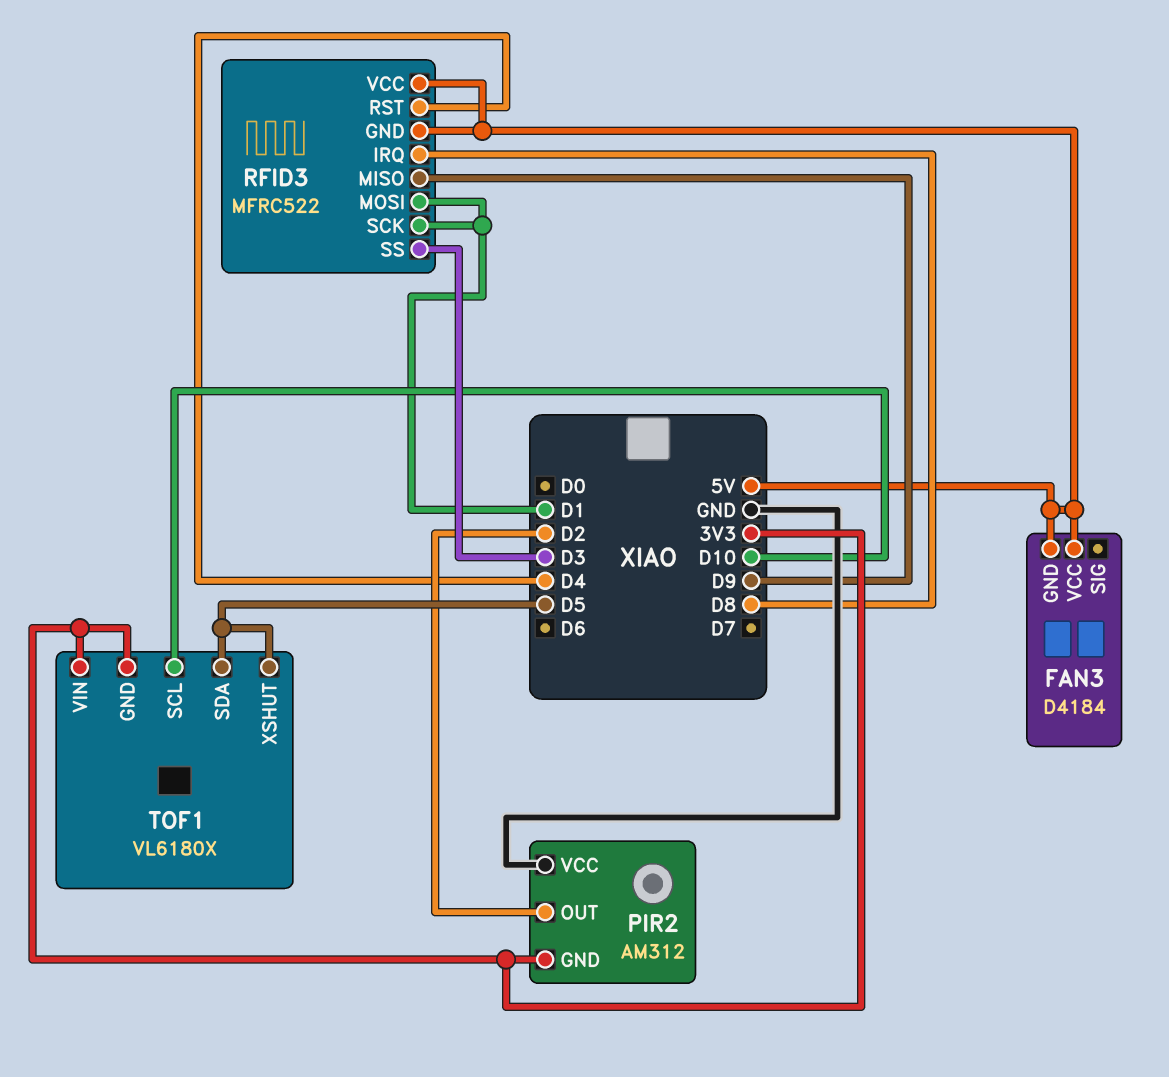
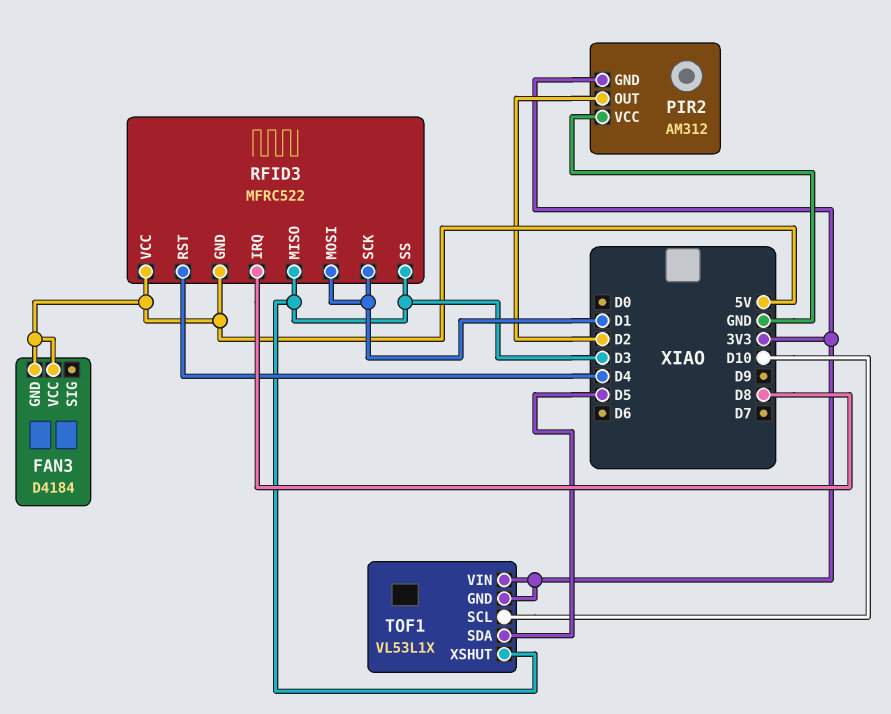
RFID3 pin MISO: D9 -> D3
TOF1: VL6180X -> VL53L1X
TOF1 pin XSHUT: D5 -> D3

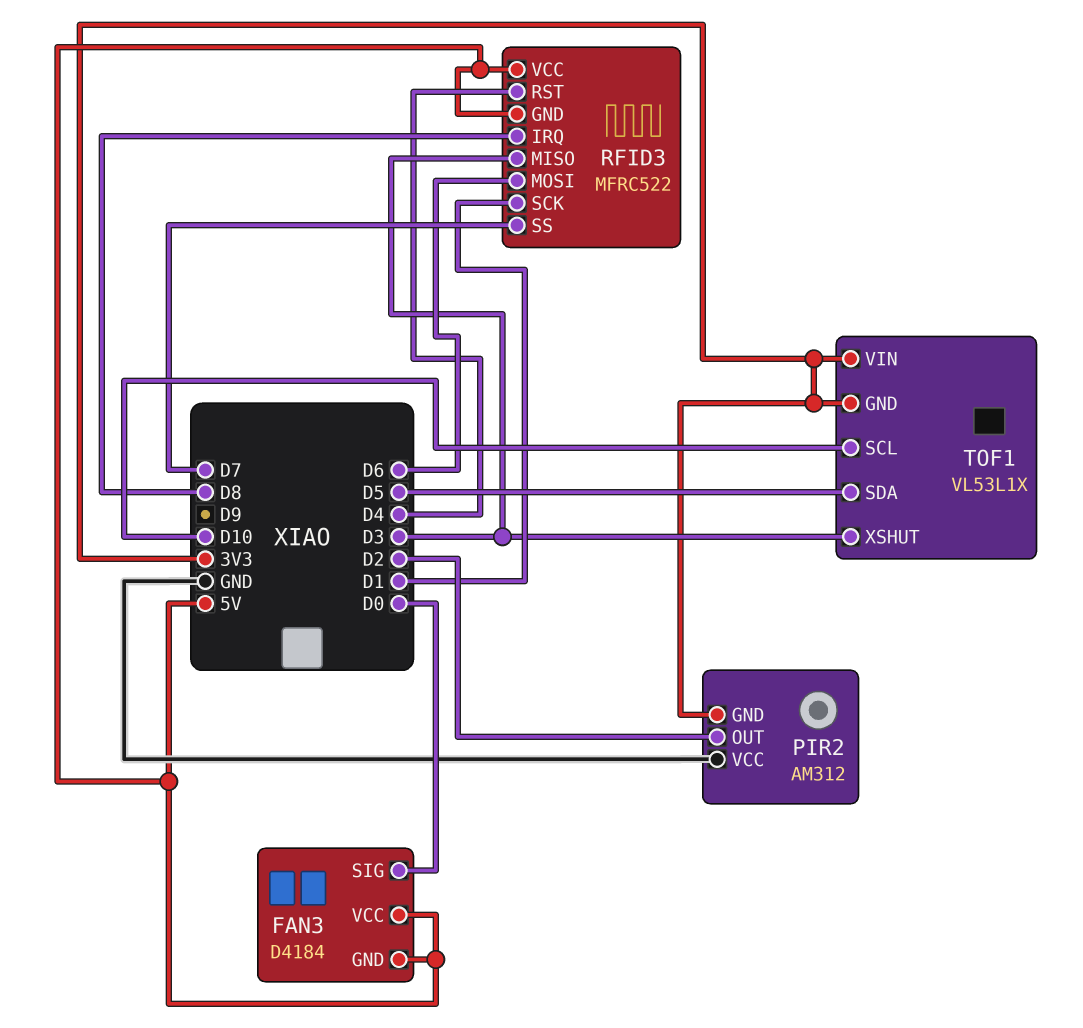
FAN3 pin SIG: none -> D0
RFID3 pin MOSI: D1 -> D6
RFID3 pin SS: D3 -> D7

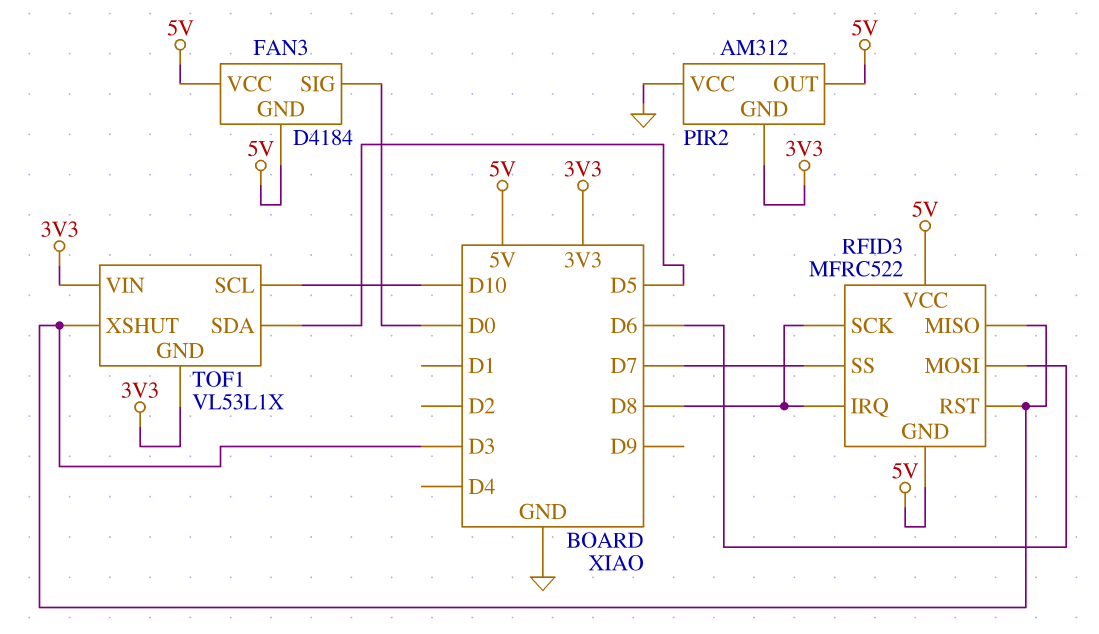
PIR2 pin OUT: D2 -> 5V
RFID3 pin RST: D4 -> D3
RFID3 pin SCK: D1 -> D8

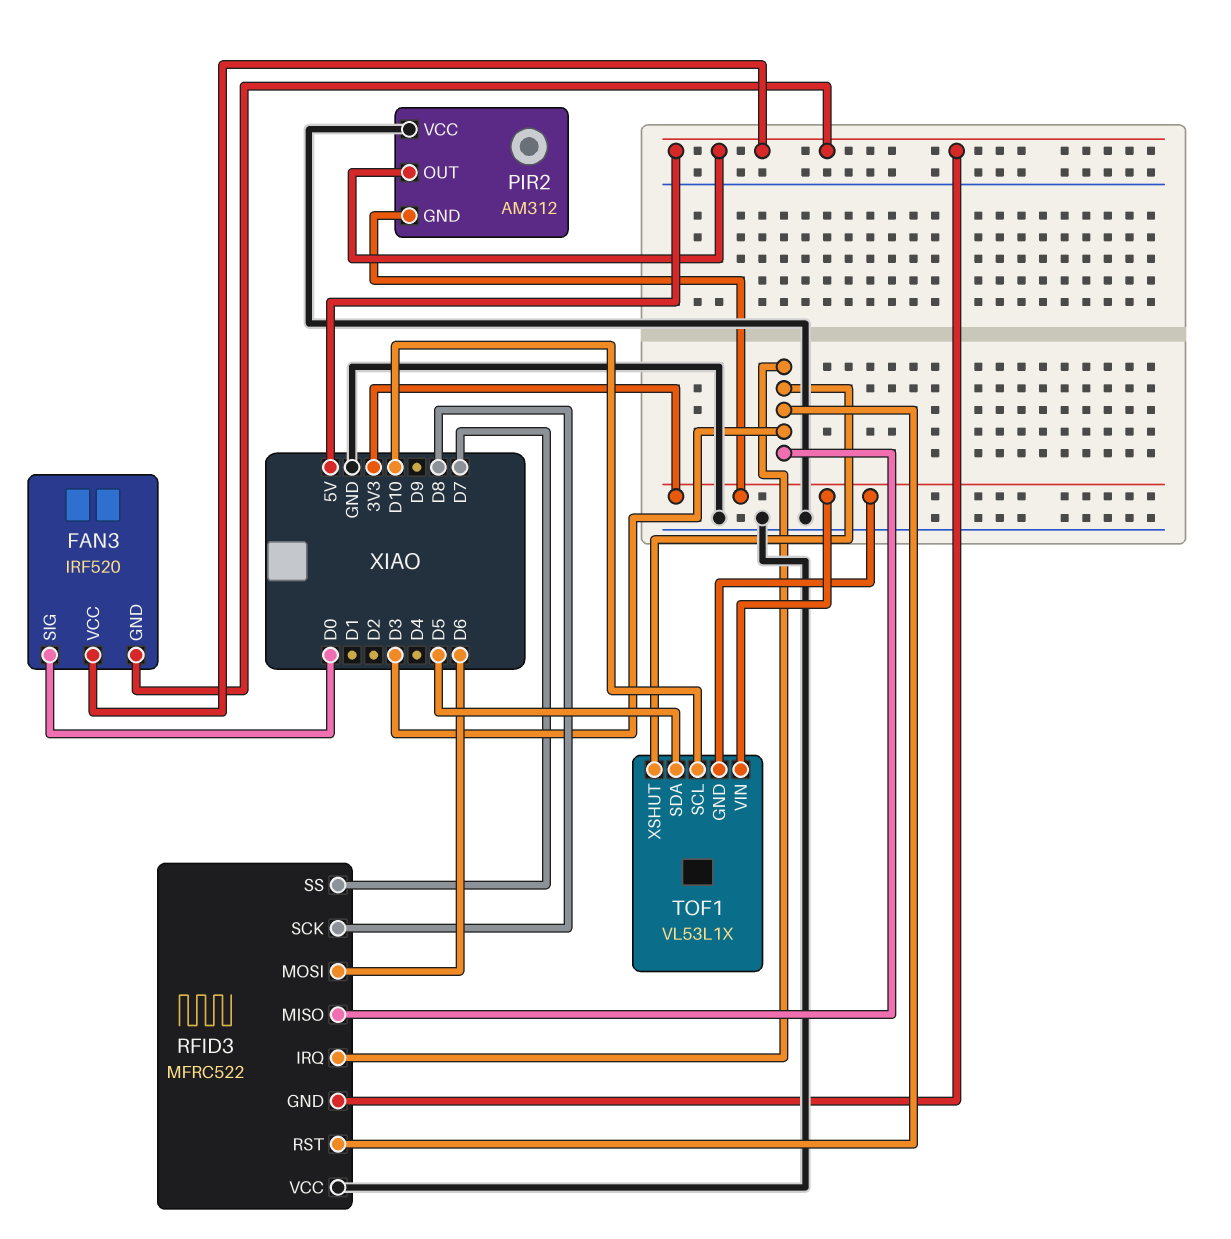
FAN3: D4184 -> IRF520
RFID3 pin IRQ: D8 -> D3
RFID3 pin VCC: 5V -> GND

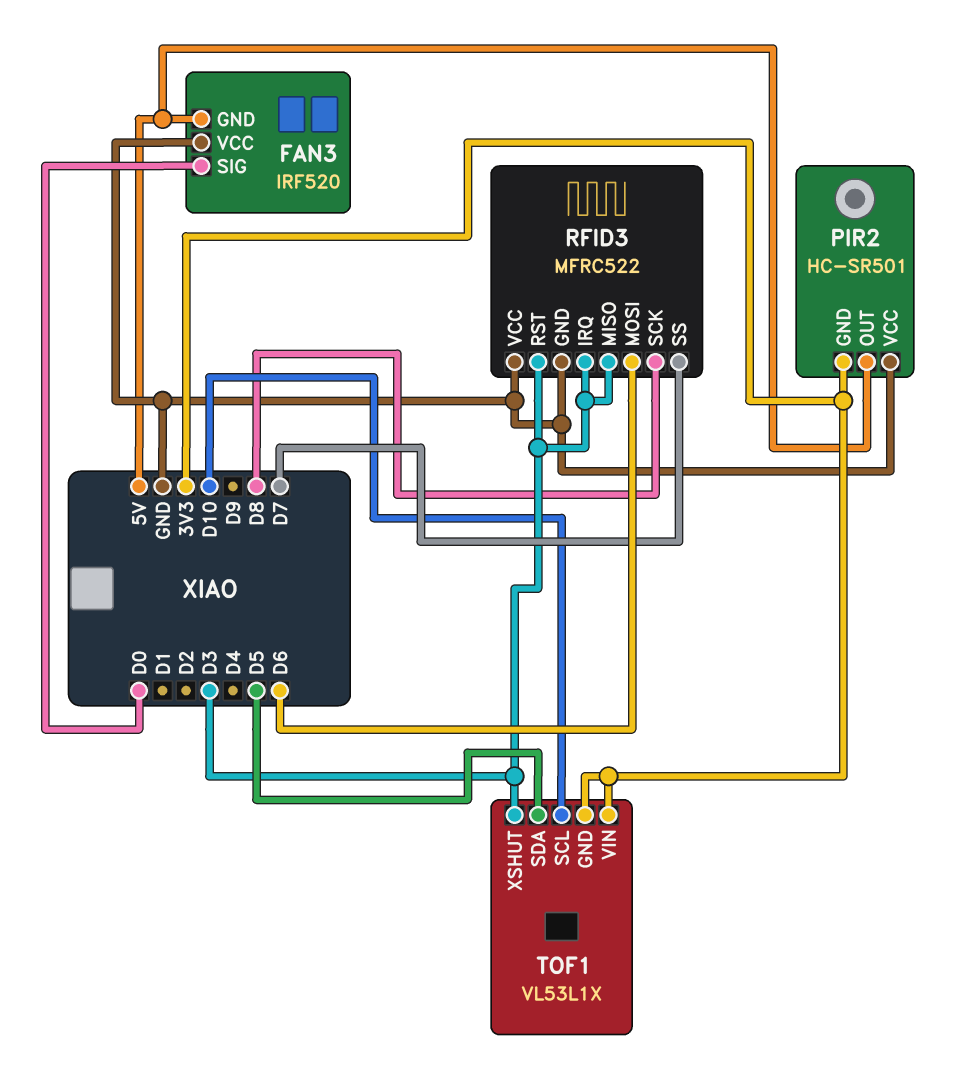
FAN3 pin VCC: 5V -> GND
PIR2: AM312 -> HC-SR501
RFID3 pin GND: 5V -> GND

